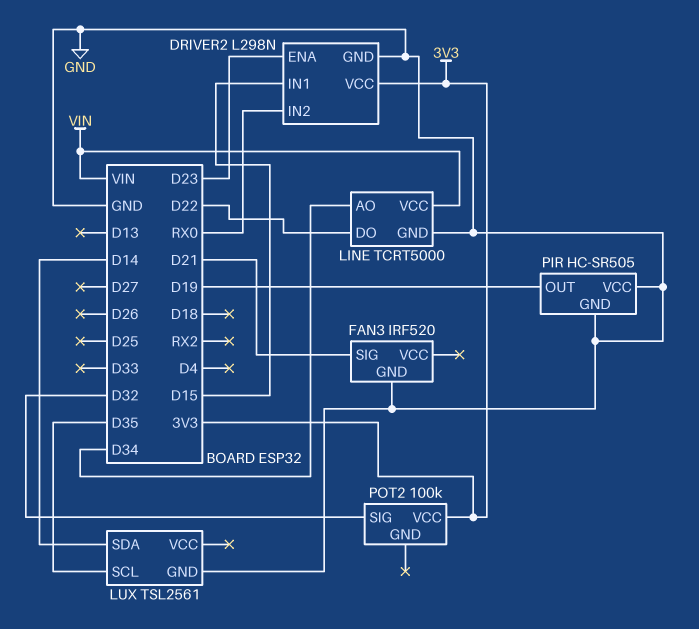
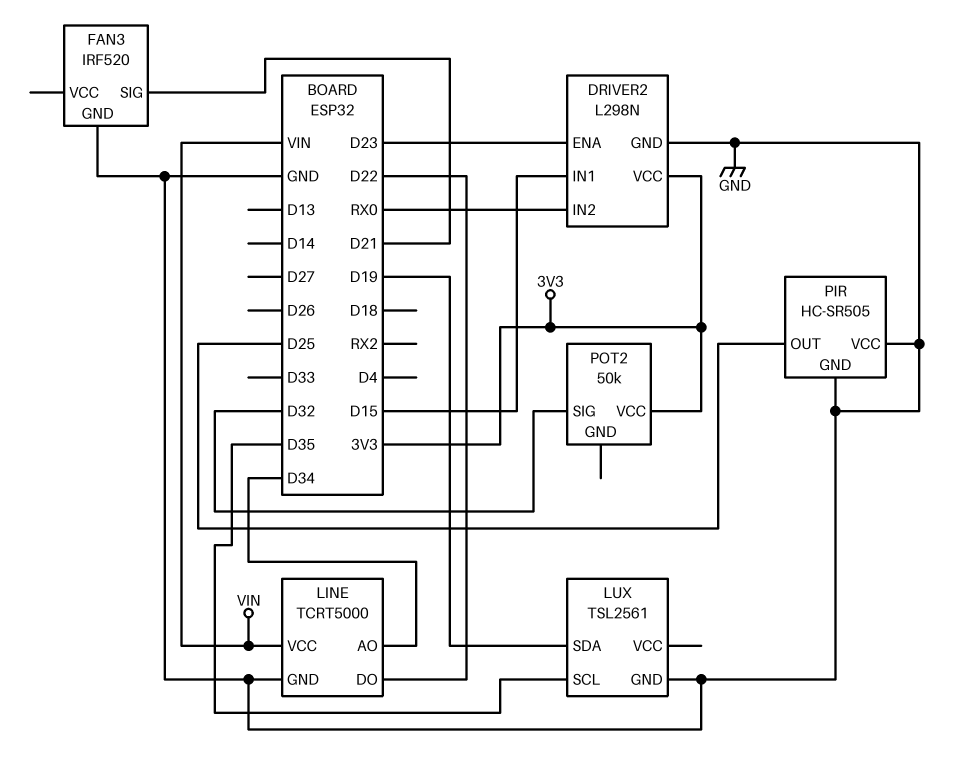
LUX pin SDA: D14 -> D19
PIR pin OUT: D19 -> D25
POT2: 100k -> 50k

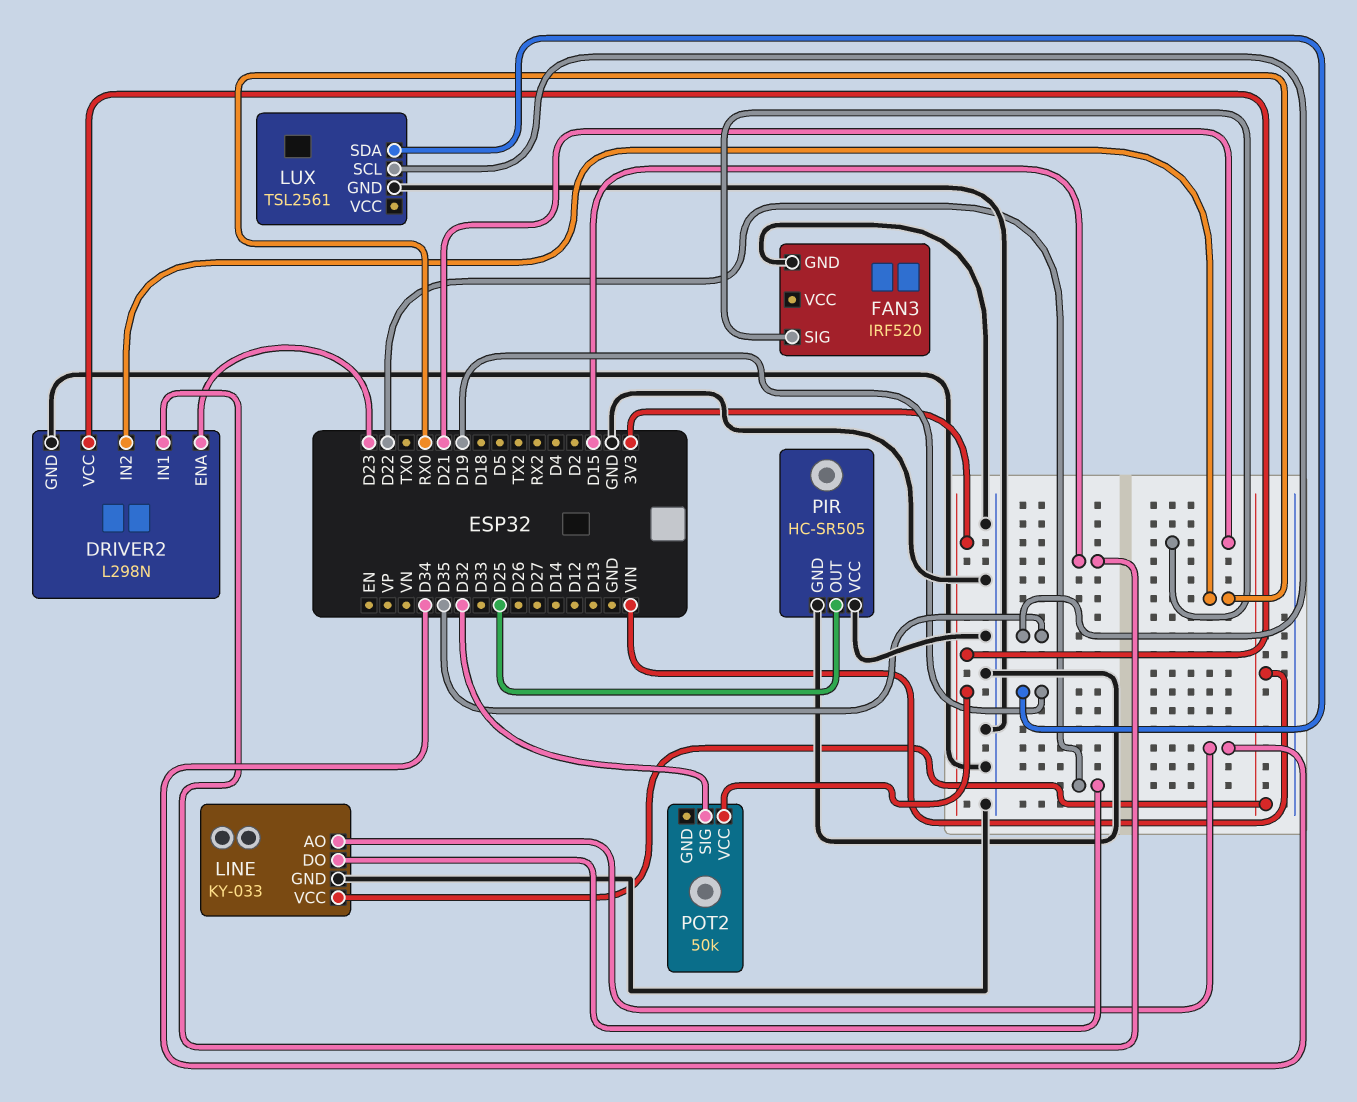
LINE: TCRT5000 -> KY-033

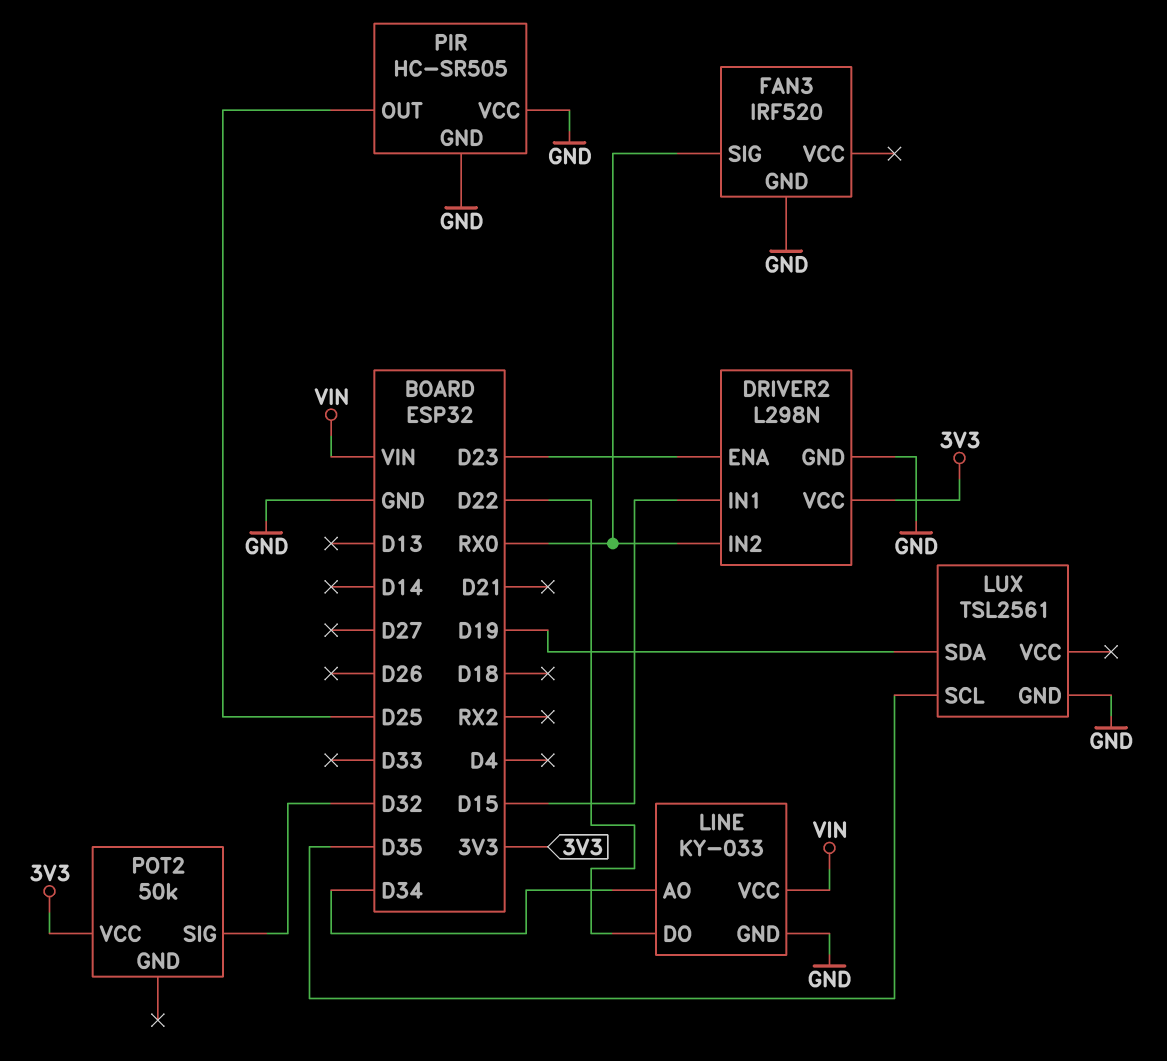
FAN3 pin SIG: D21 -> RX0

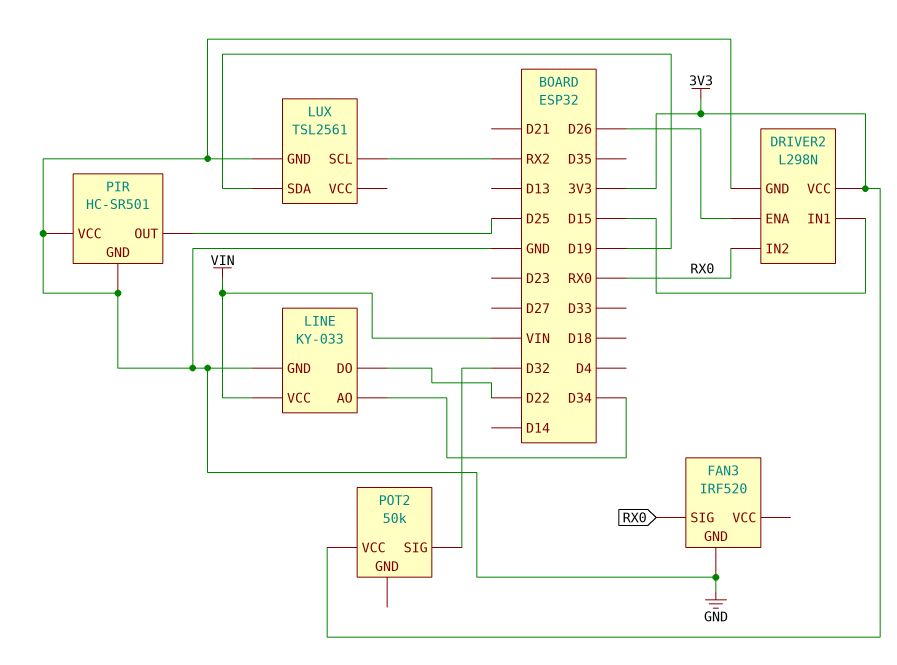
DRIVER2 pin ENA: D23 -> D26
LUX pin SCL: D35 -> RX2
PIR: HC-SR505 -> HC-SR501

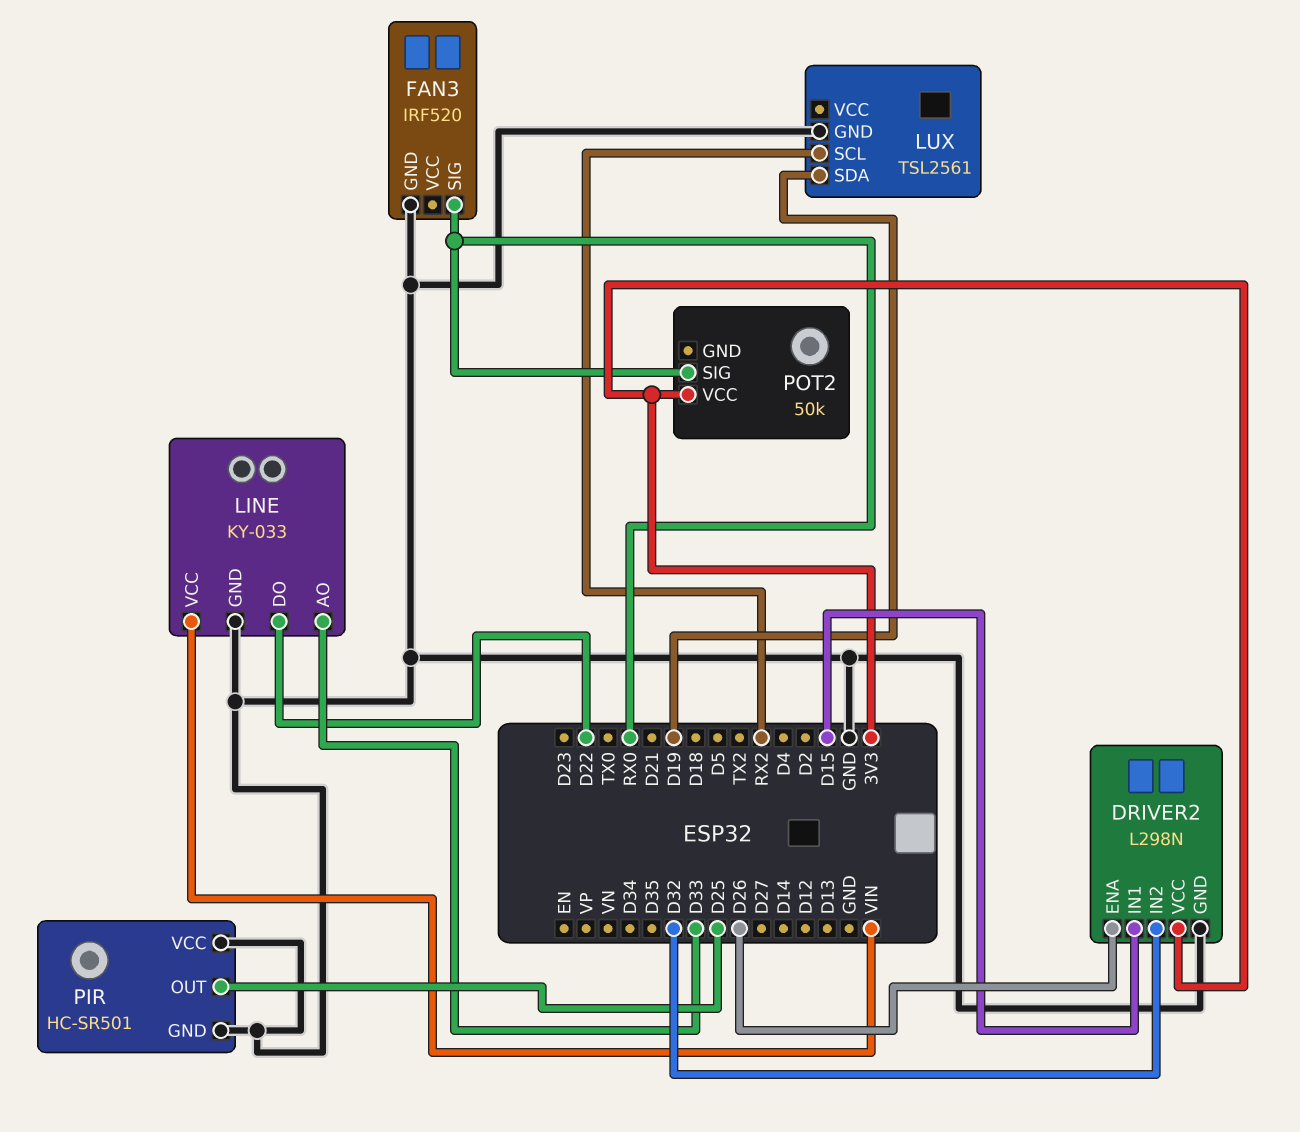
DRIVER2 pin IN2: RX0 -> D32
LINE pin AO: D34 -> D33
POT2 pin SIG: D32 -> RX0

